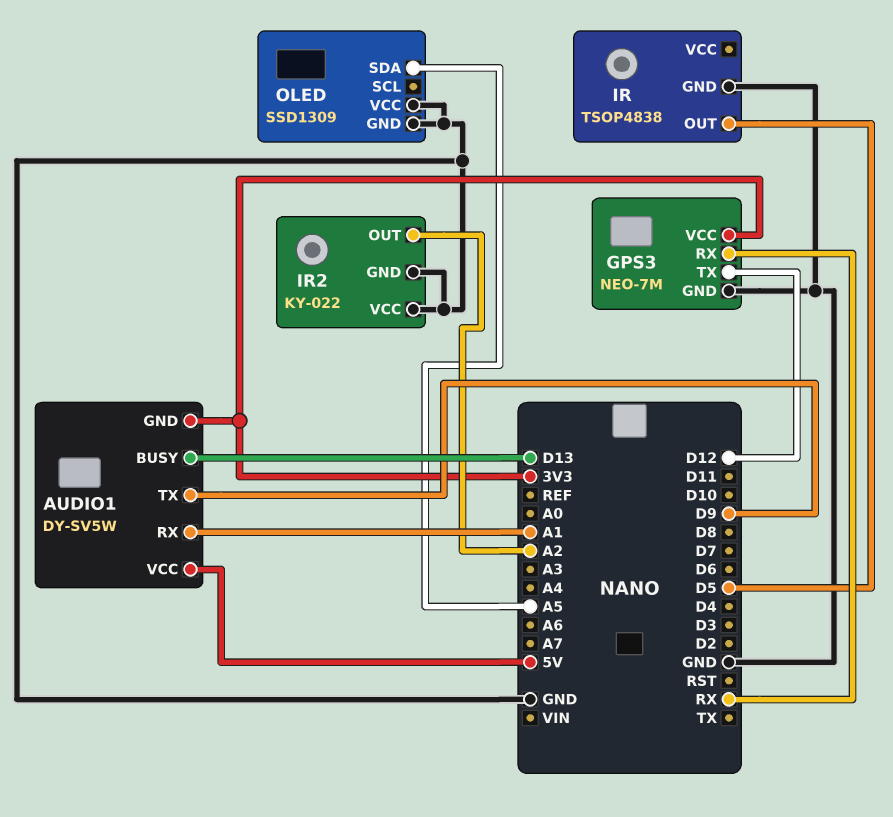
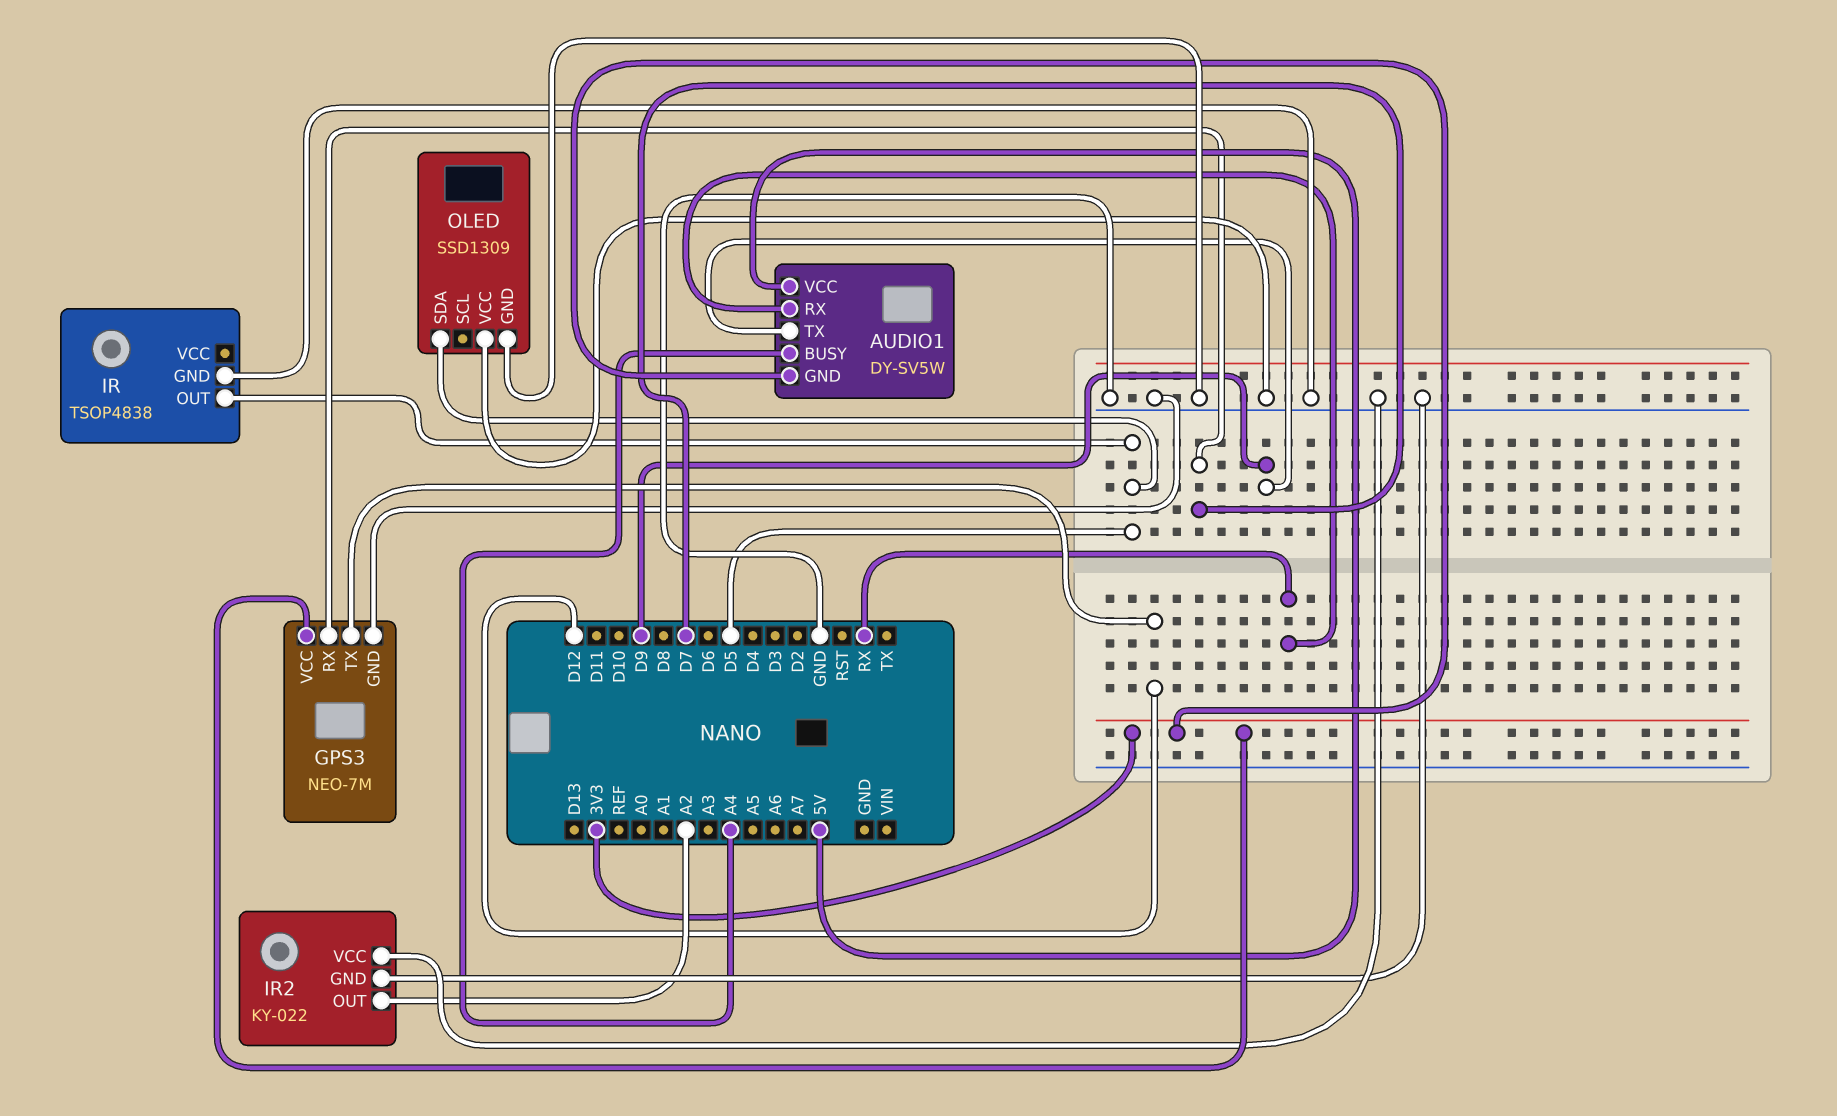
AUDIO1 pin BUSY: D13 -> A4
AUDIO1 pin RX: A1 -> RX
GPS3 pin RX: RX -> D7
OLED pin SDA: A5 -> D5

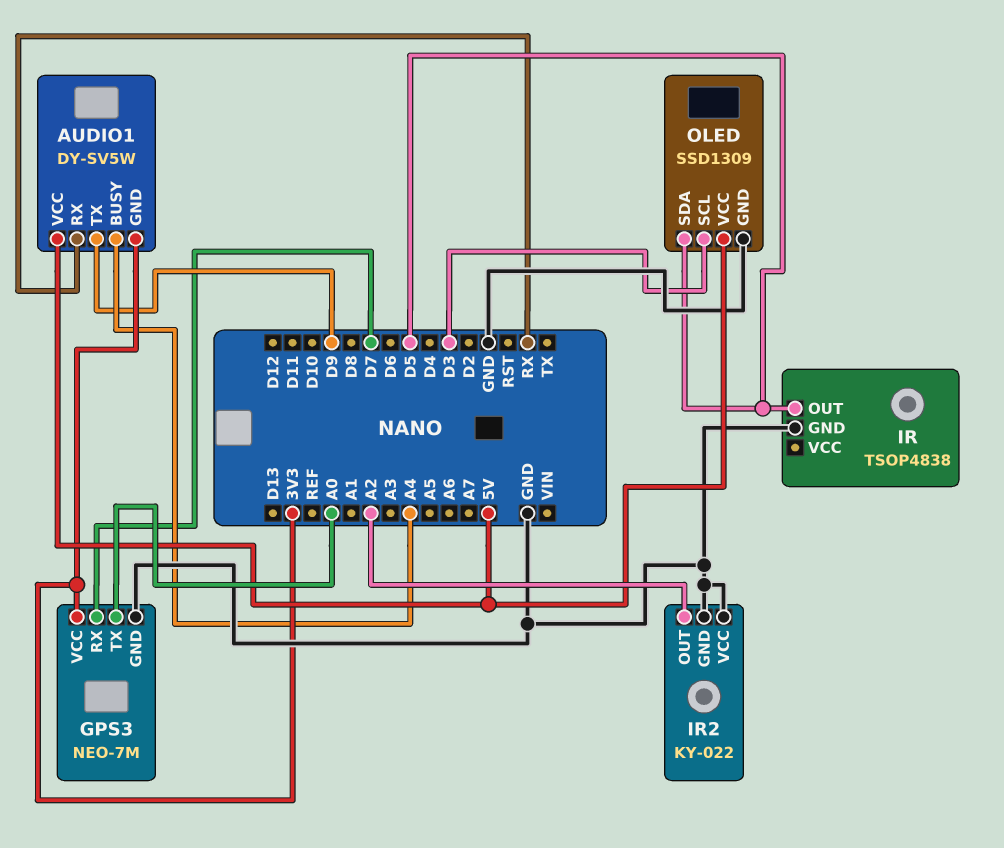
GPS3 pin TX: D12 -> A0
OLED pin SCL: none -> D3
OLED pin VCC: GND -> 5V

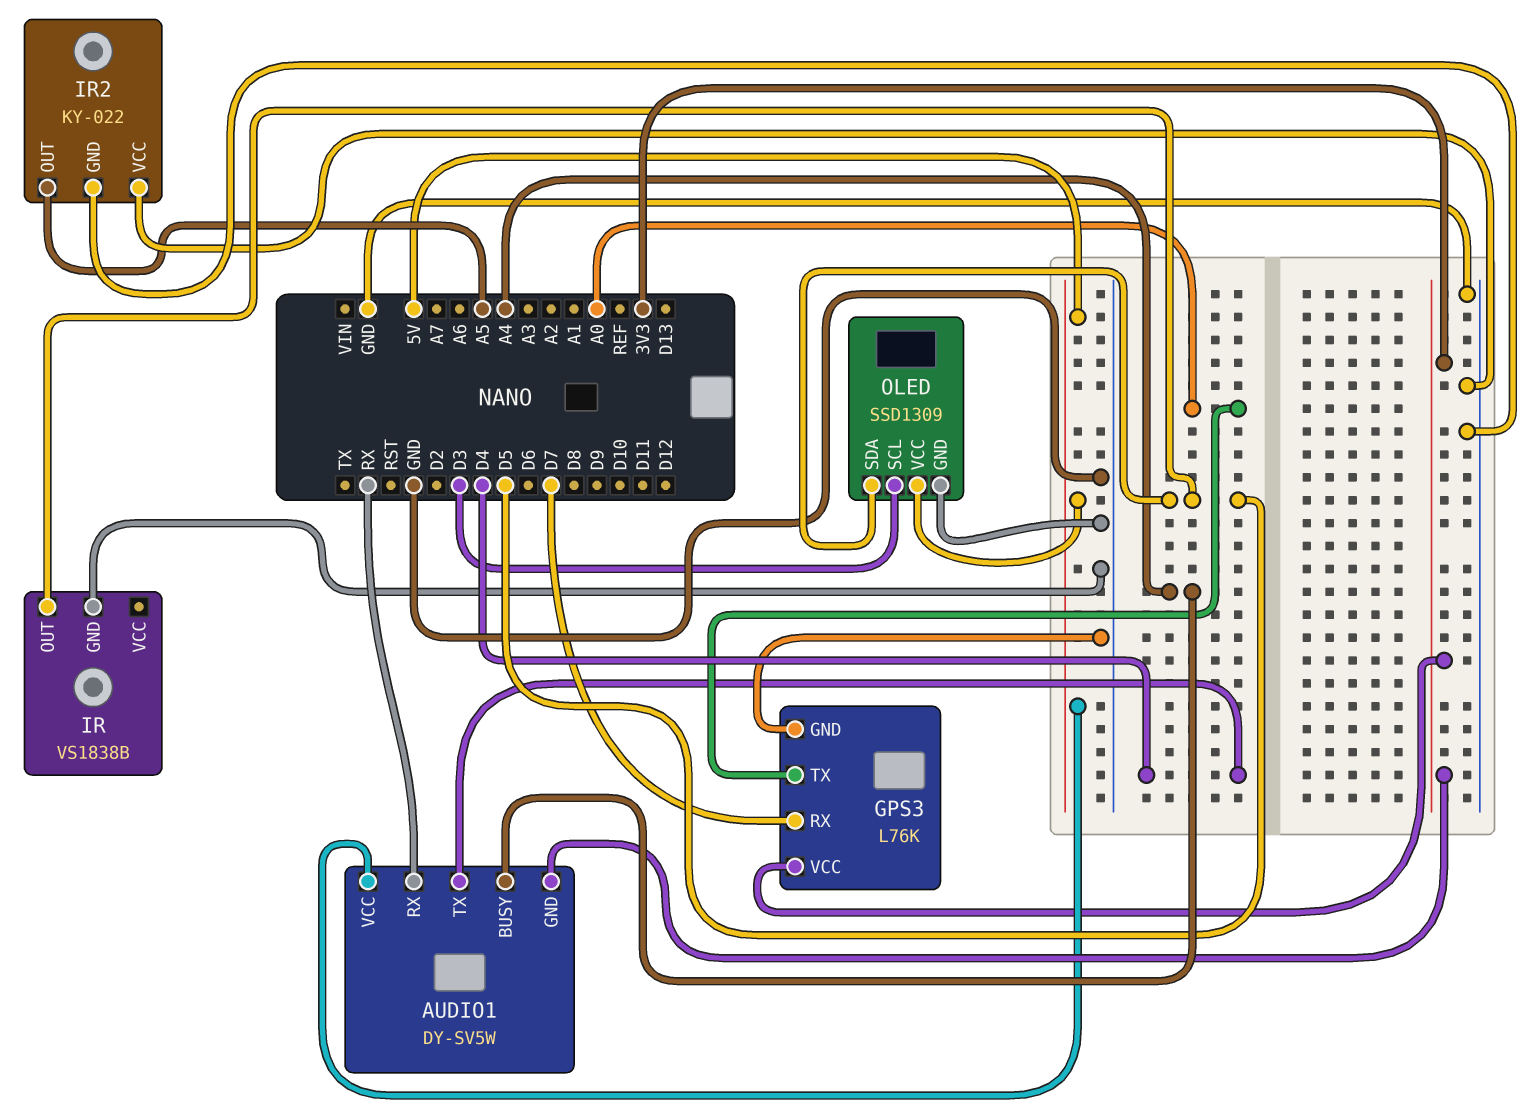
AUDIO1 pin TX: D9 -> D4
GPS3: NEO-7M -> L76K
IR: TSOP4838 -> VS1838B
IR2 pin OUT: A2 -> A5

